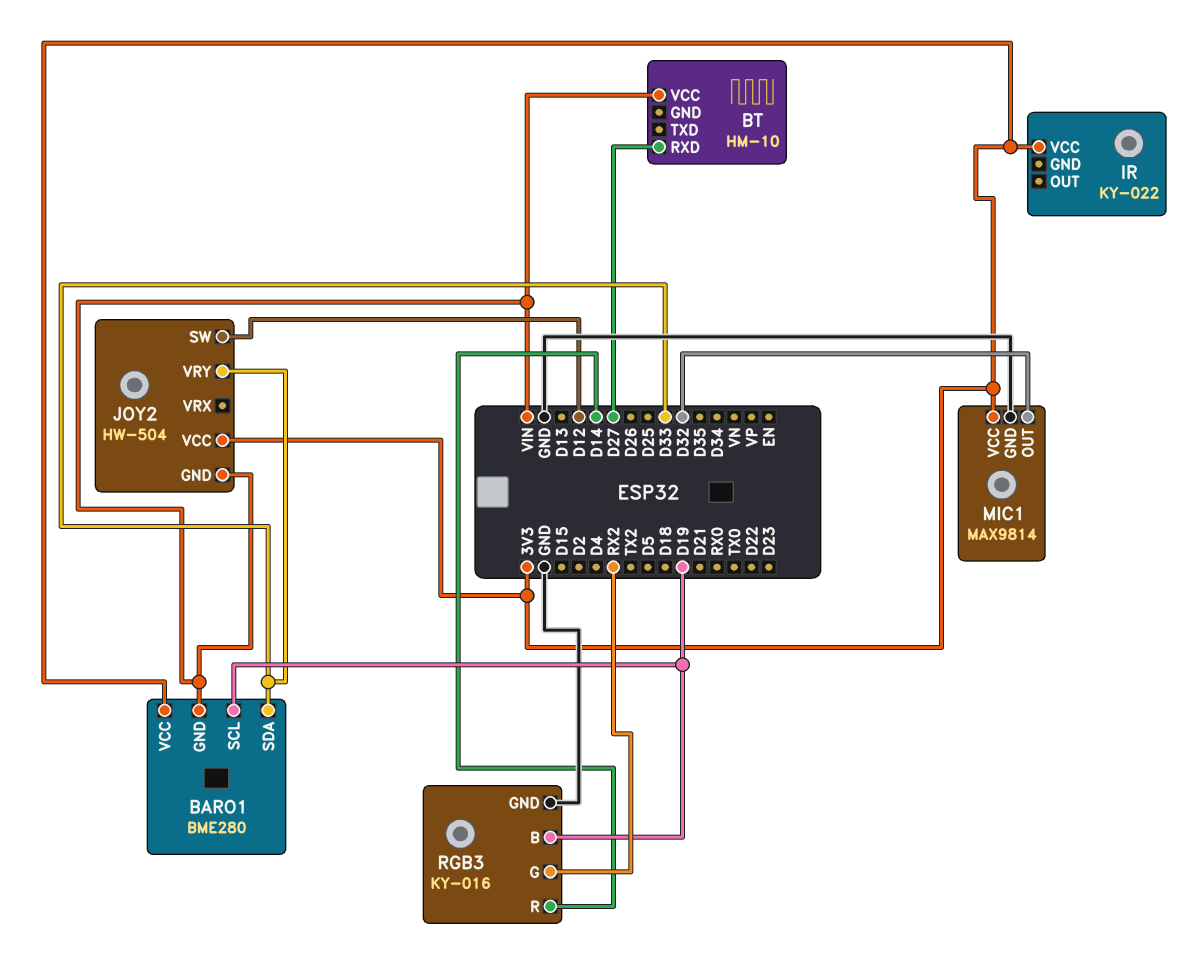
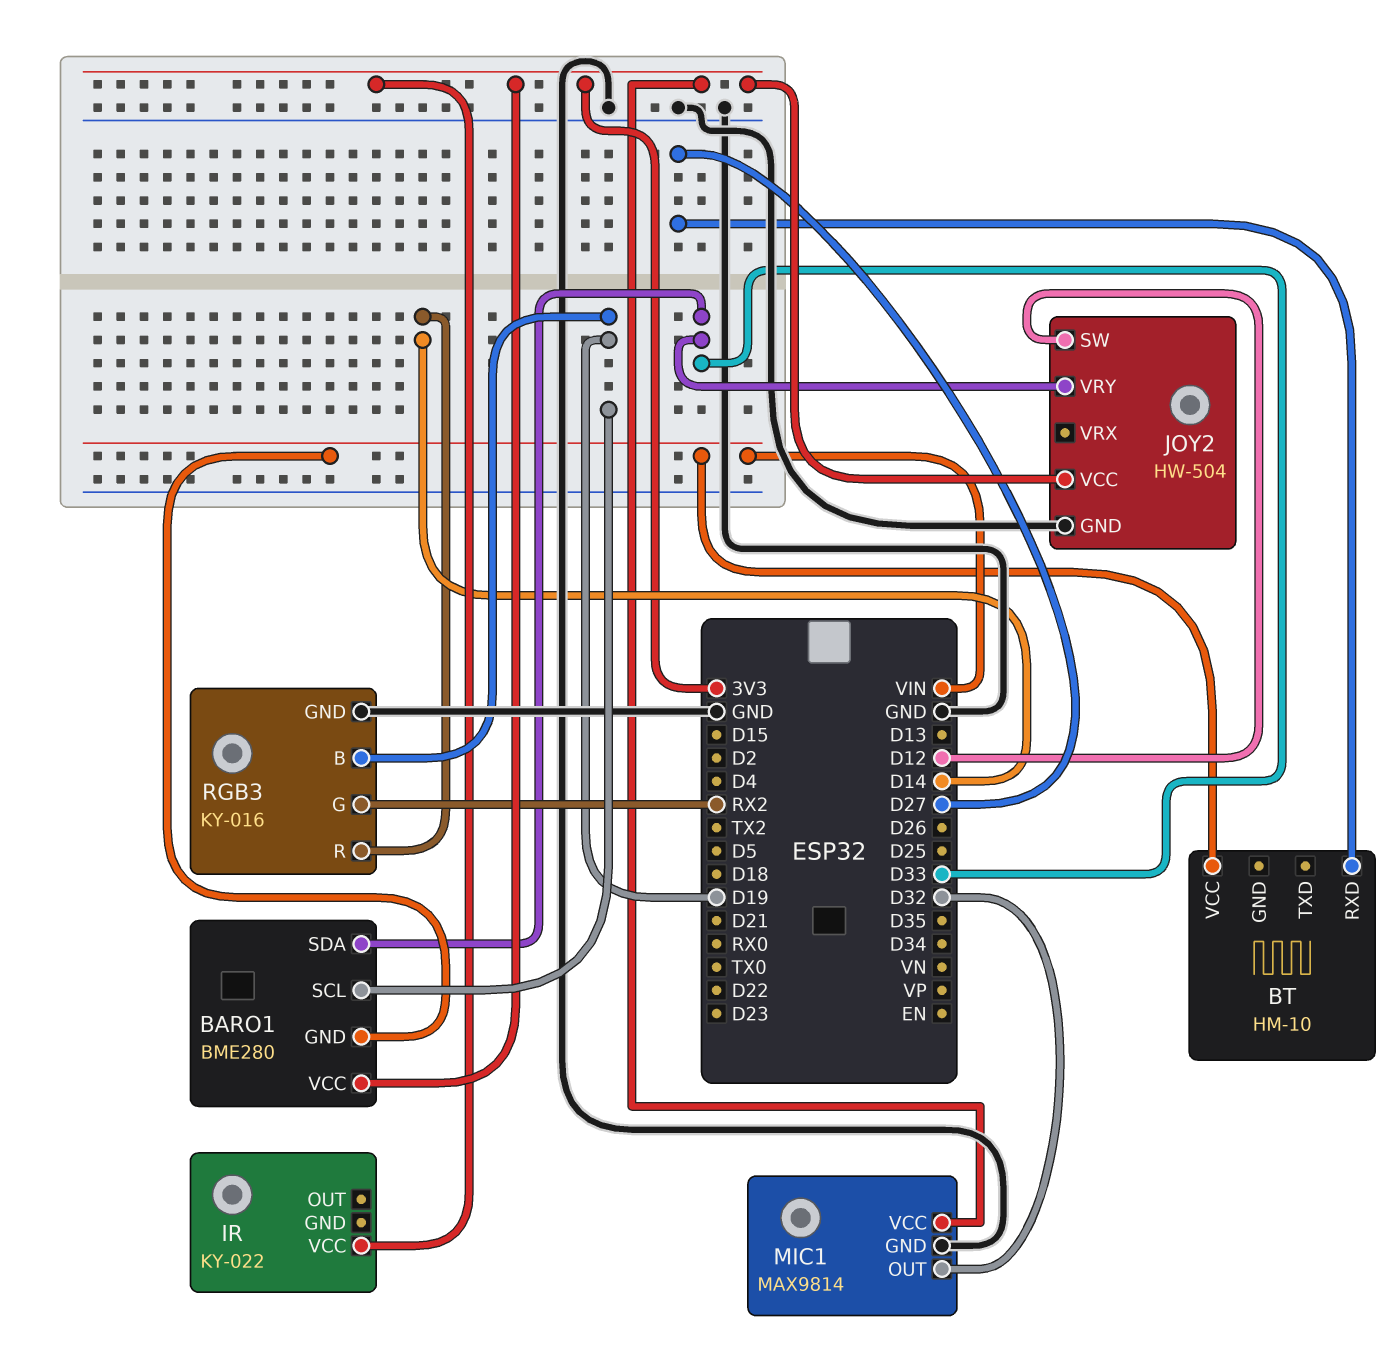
JOY2 pin GND: VIN -> GND

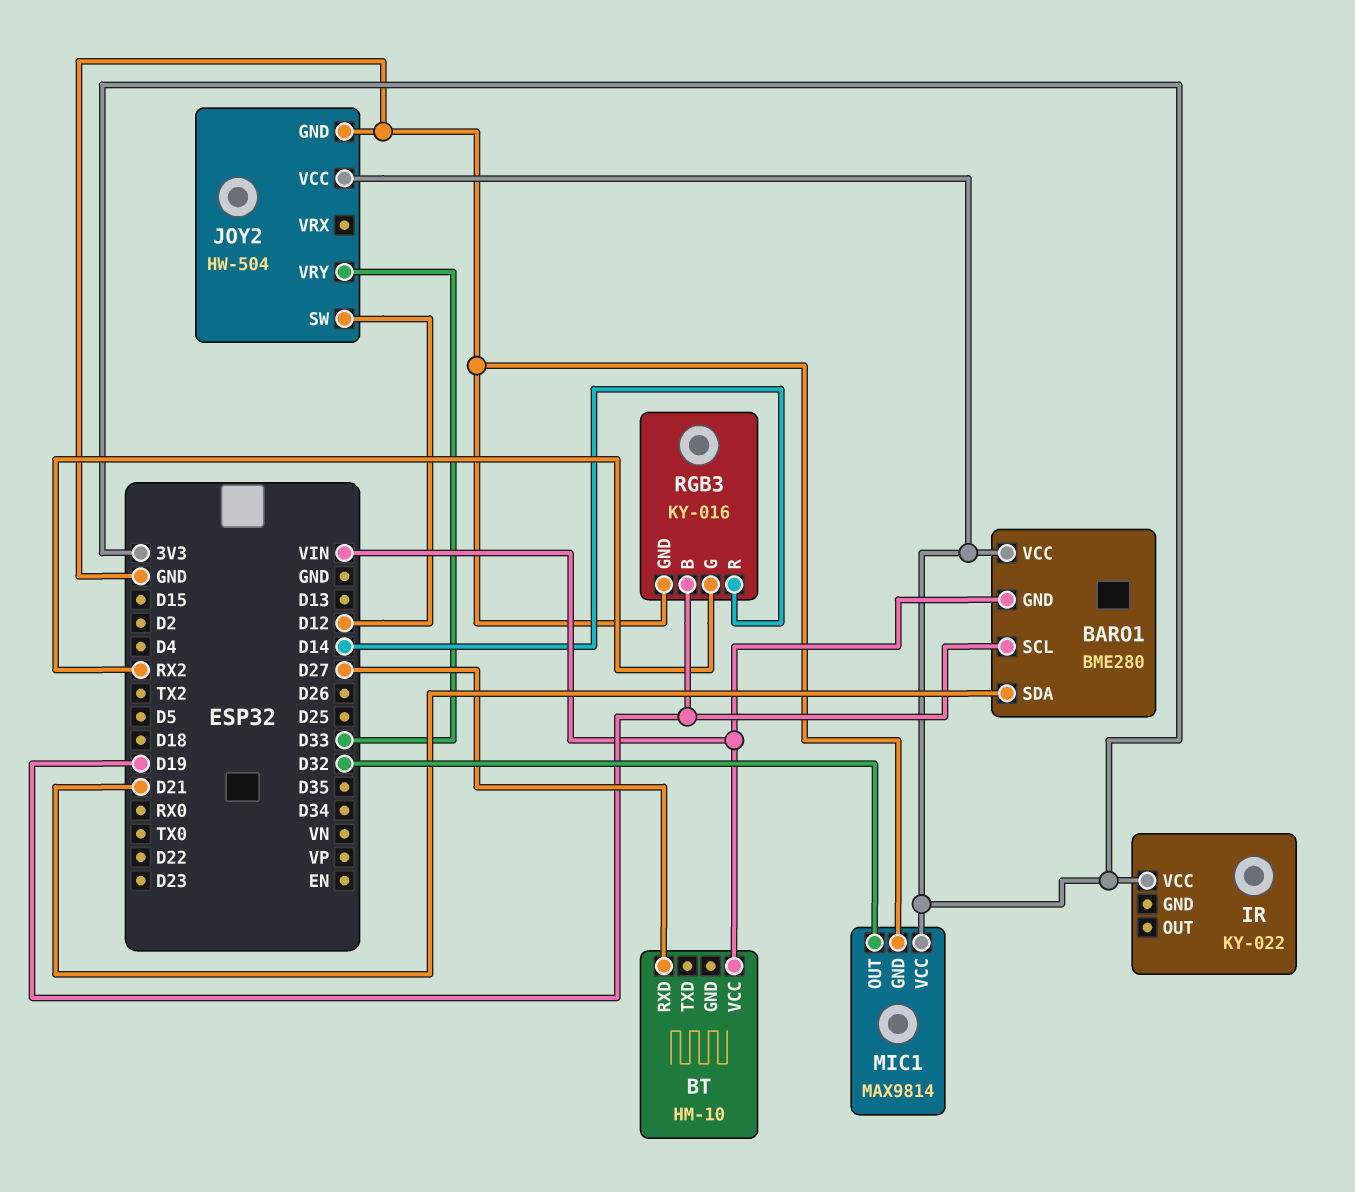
BARO1 pin SDA: D33 -> D21

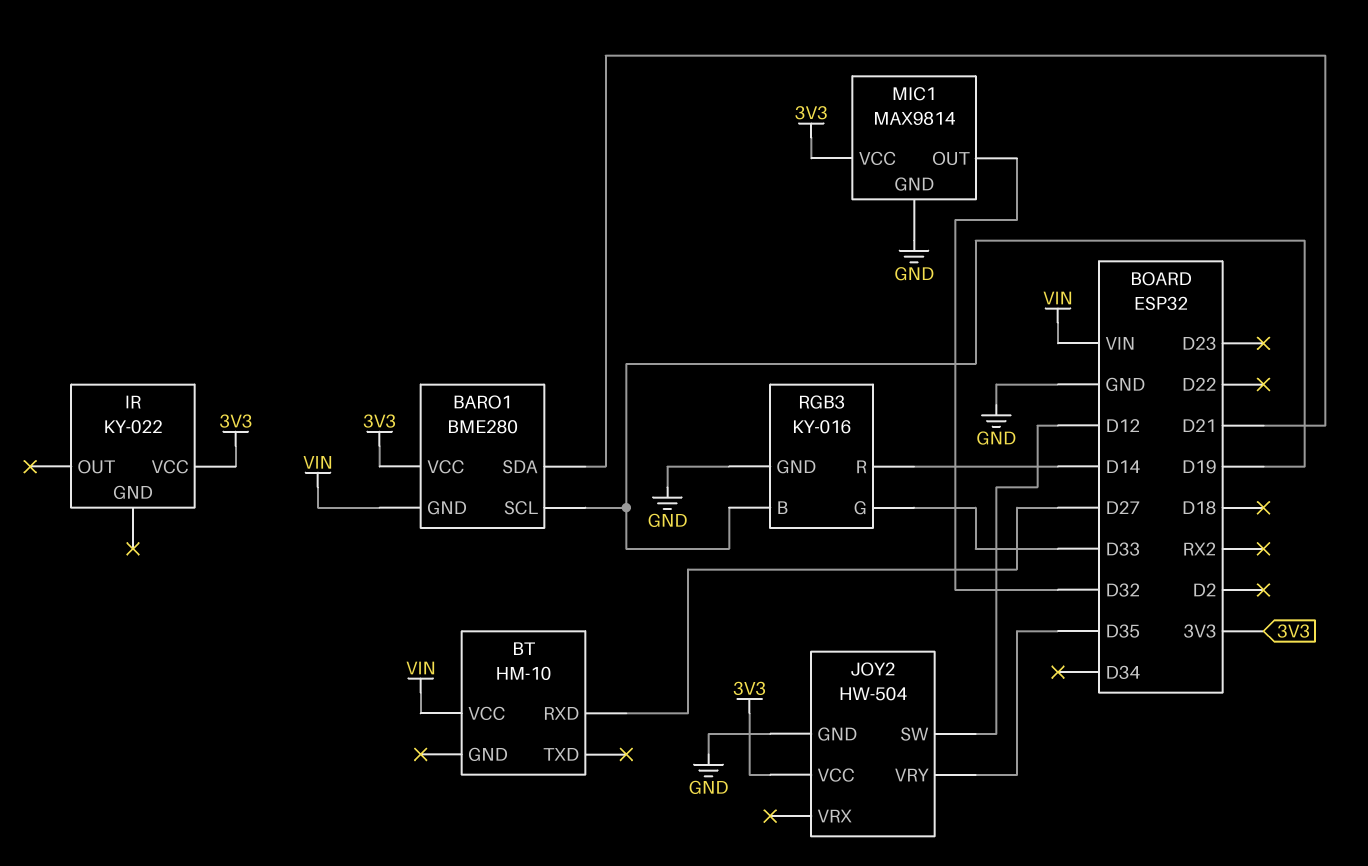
JOY2 pin VRY: D33 -> D35
RGB3 pin G: RX2 -> D33

